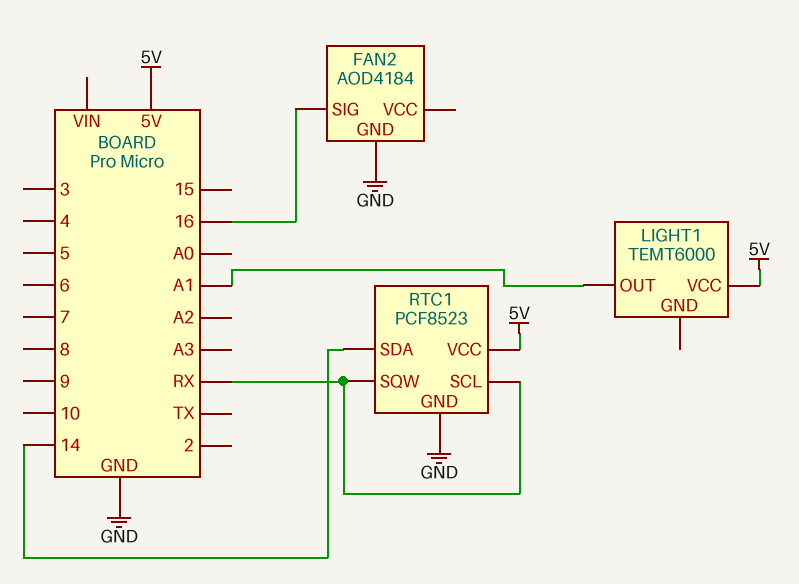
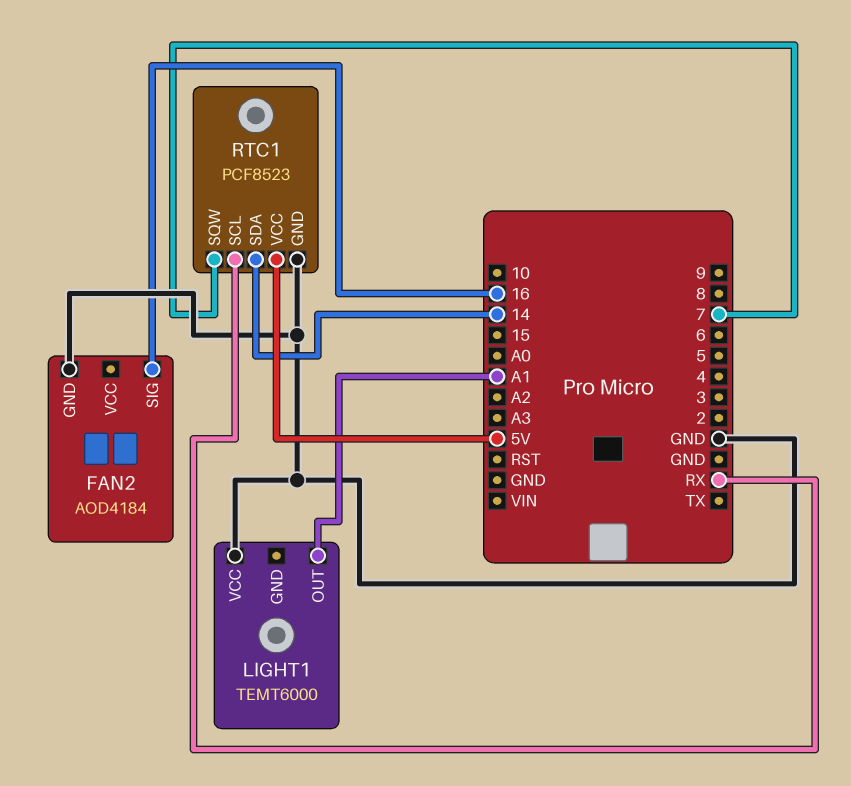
LIGHT1 pin VCC: 5V -> GND
RTC1 pin SQW: RX -> 7

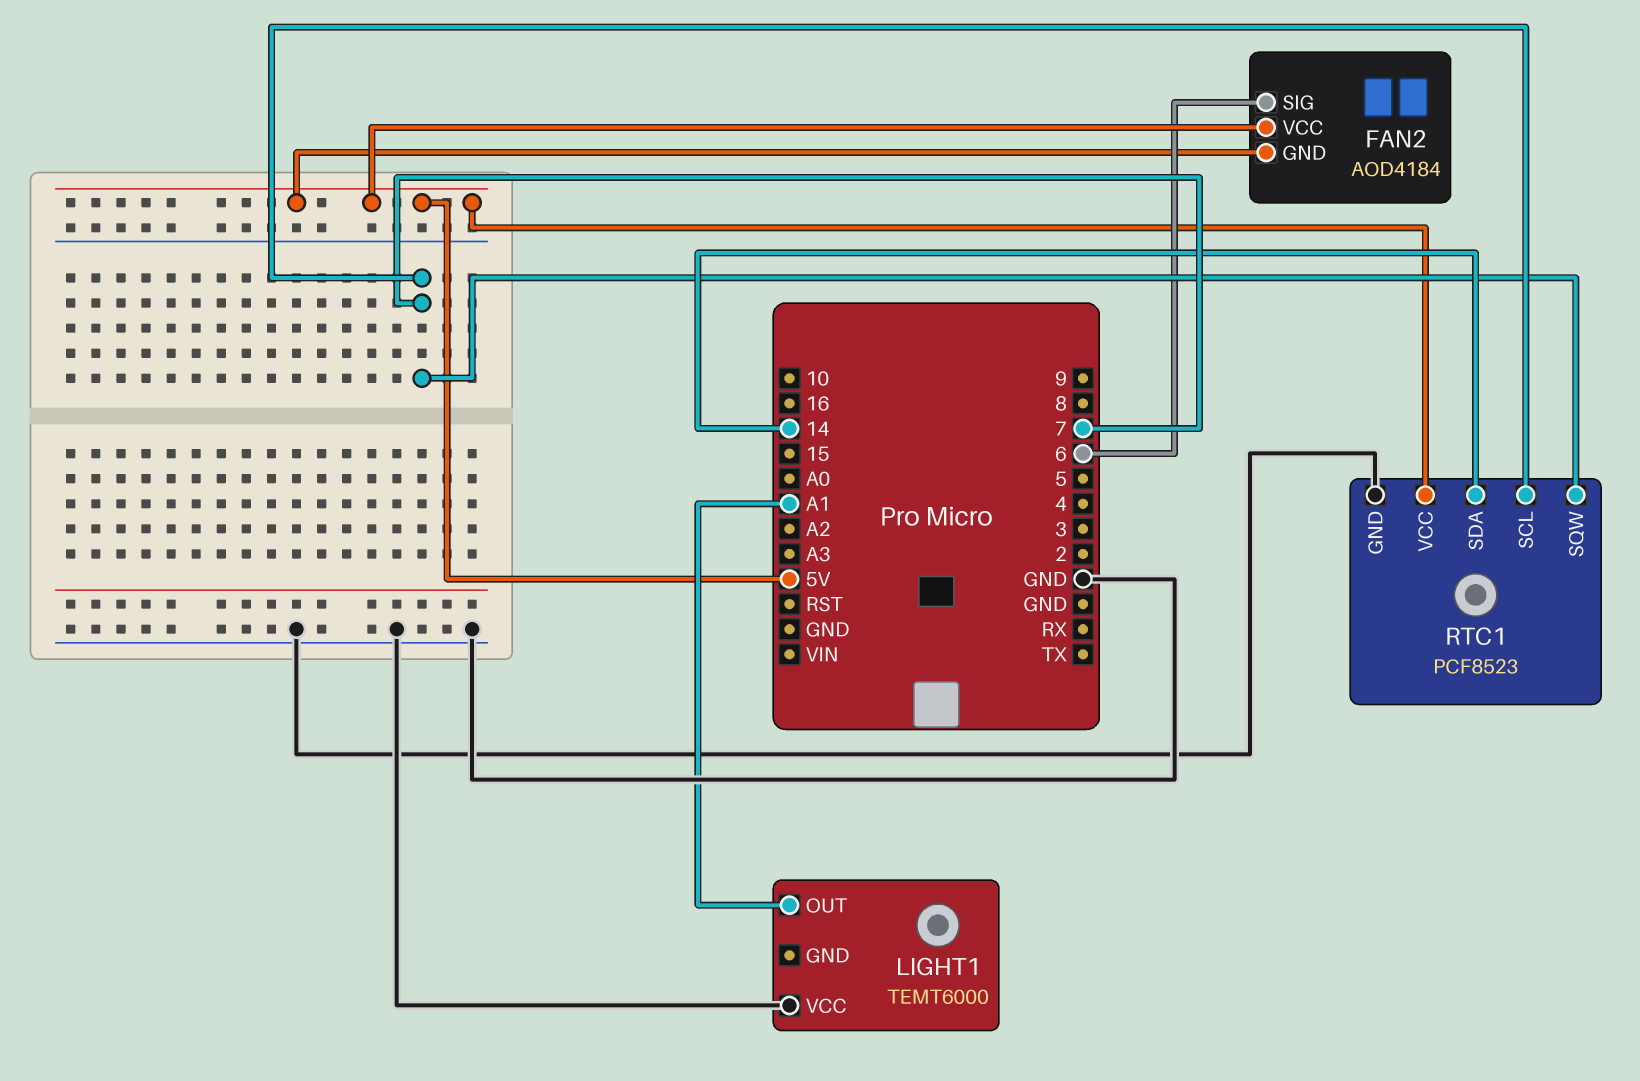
FAN2 pin GND: GND -> 5V
FAN2 pin SIG: 16 -> 6
FAN2 pin VCC: none -> 5V
RTC1 pin SCL: RX -> 7

